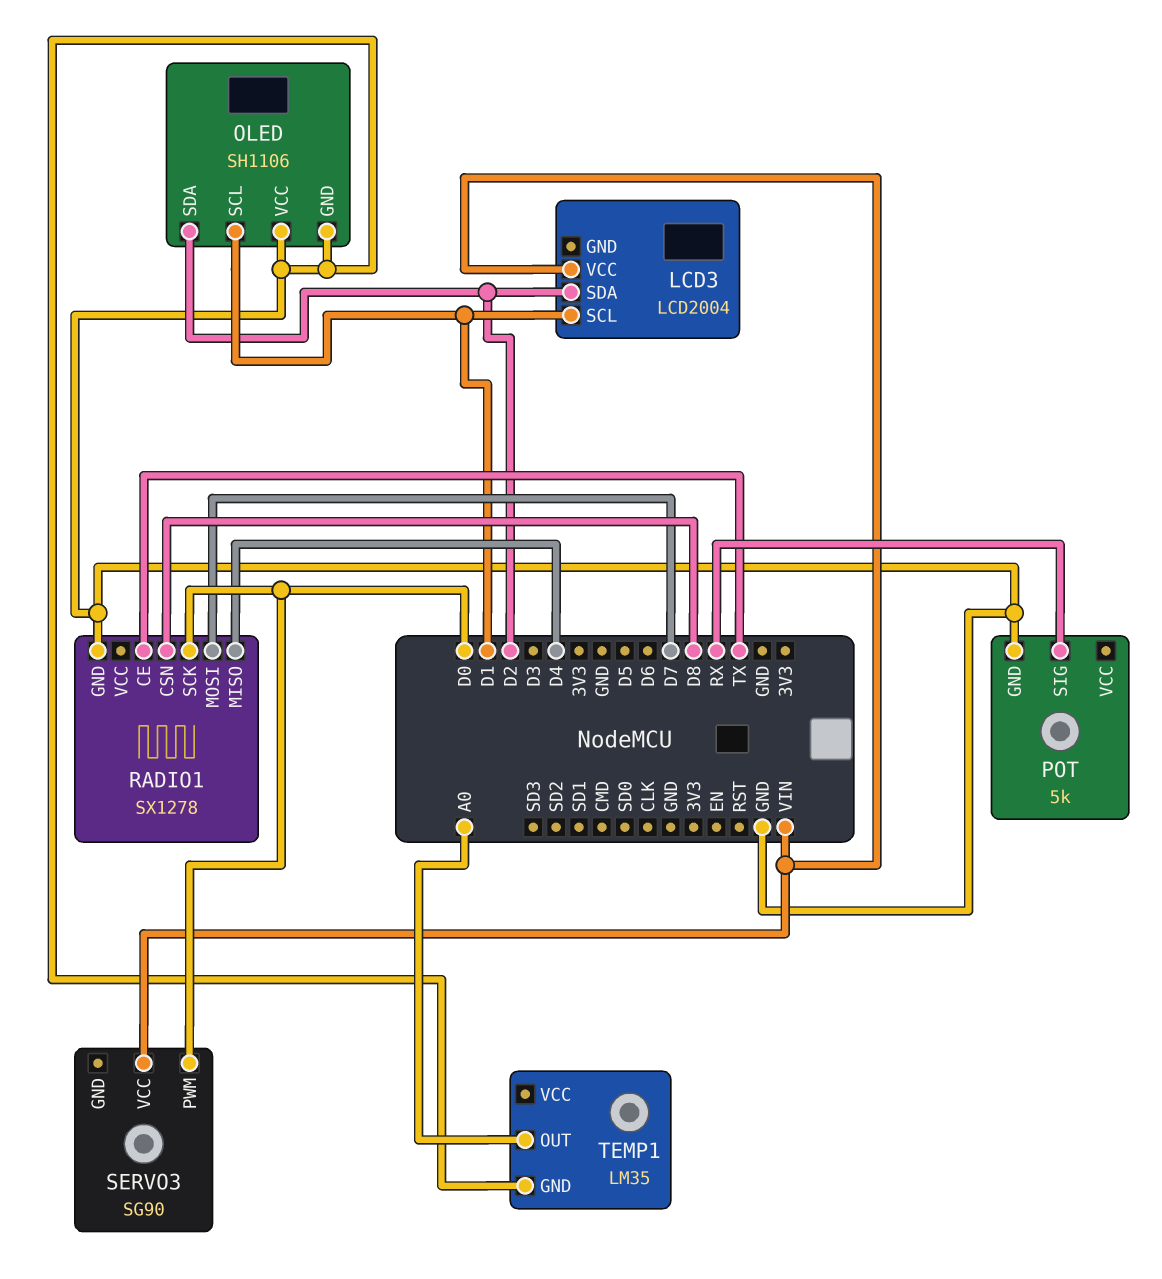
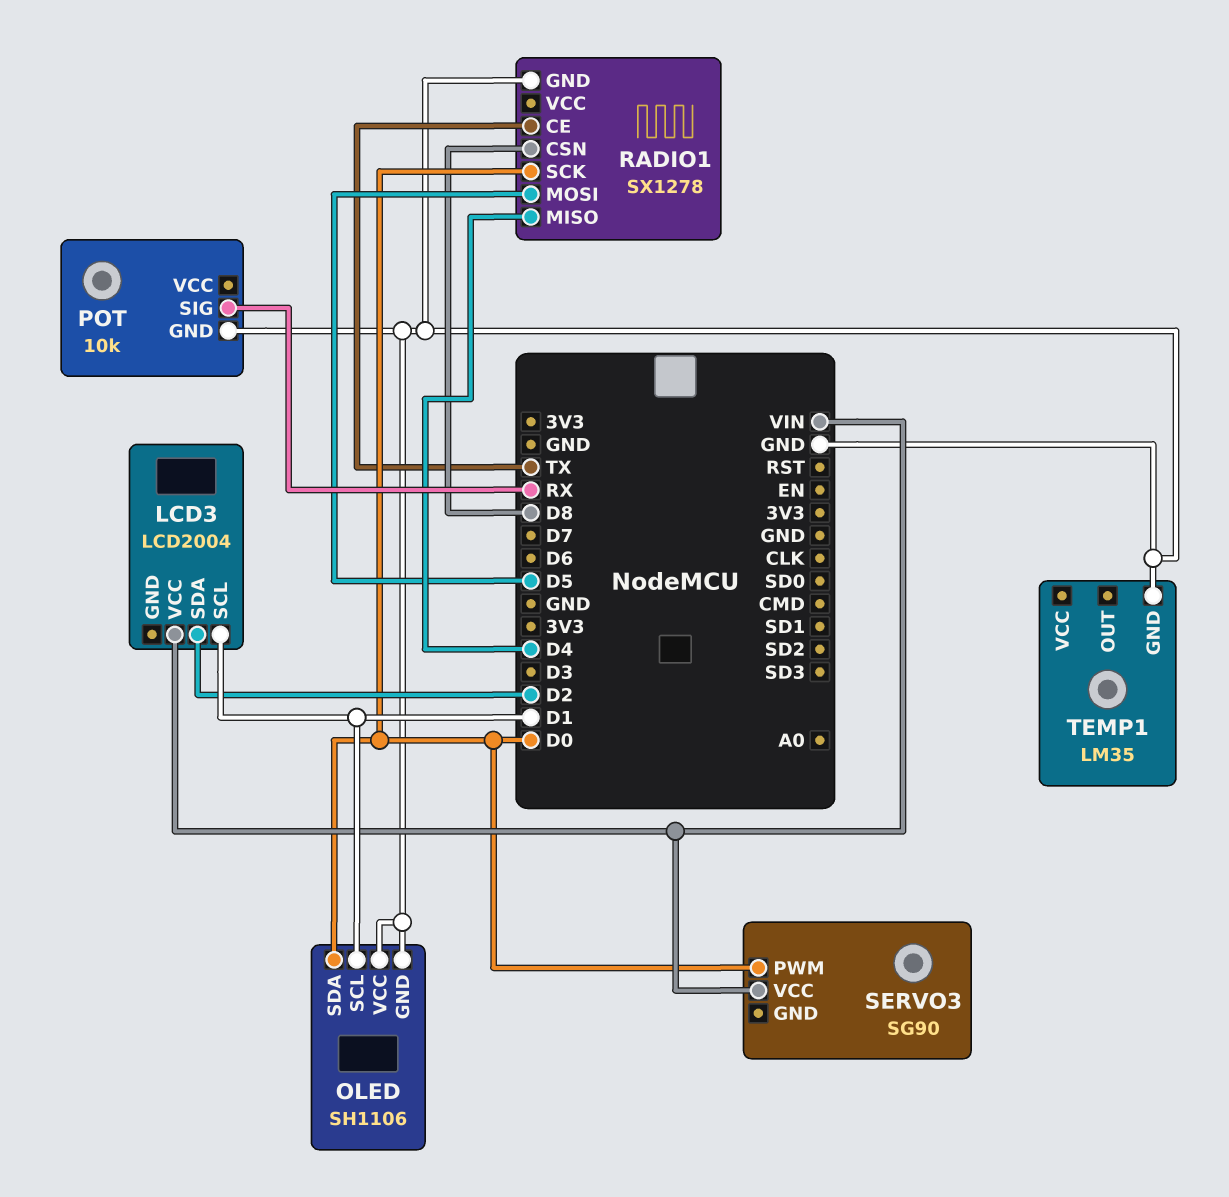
OLED pin SDA: D2 -> D0
POT: 5k -> 10k
RADIO1 pin MOSI: D7 -> D5
TEMP1 pin OUT: A0 -> none

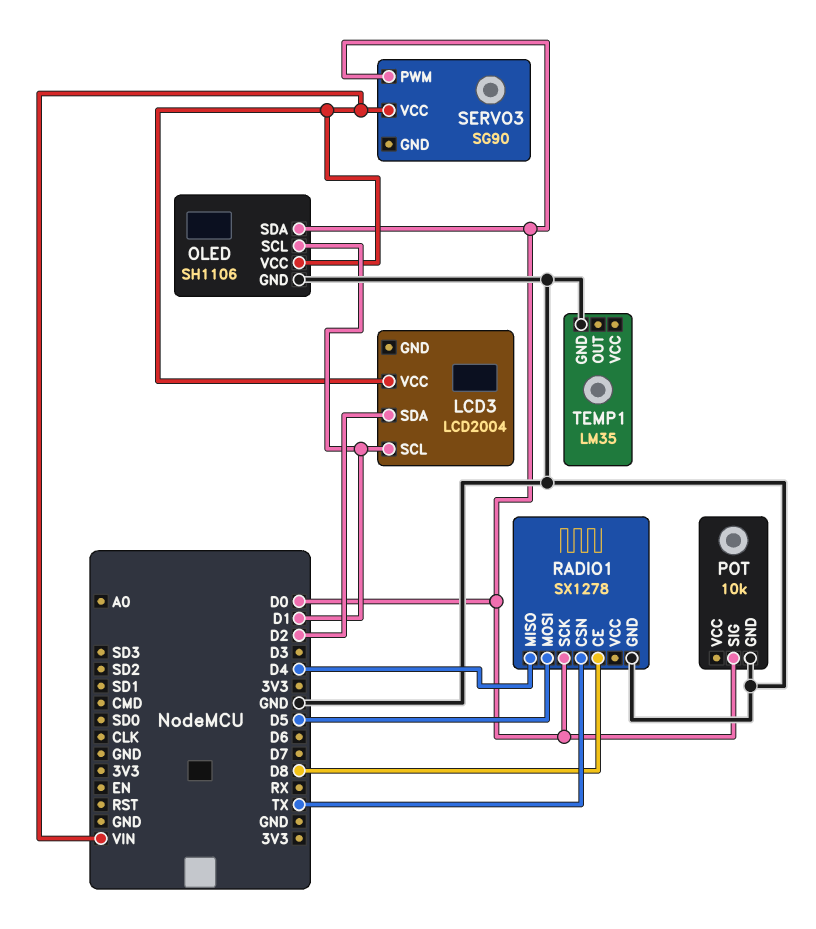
OLED pin VCC: GND -> VIN
POT pin SIG: RX -> D0
RADIO1 pin CE: TX -> D8
RADIO1 pin CSN: D8 -> TX

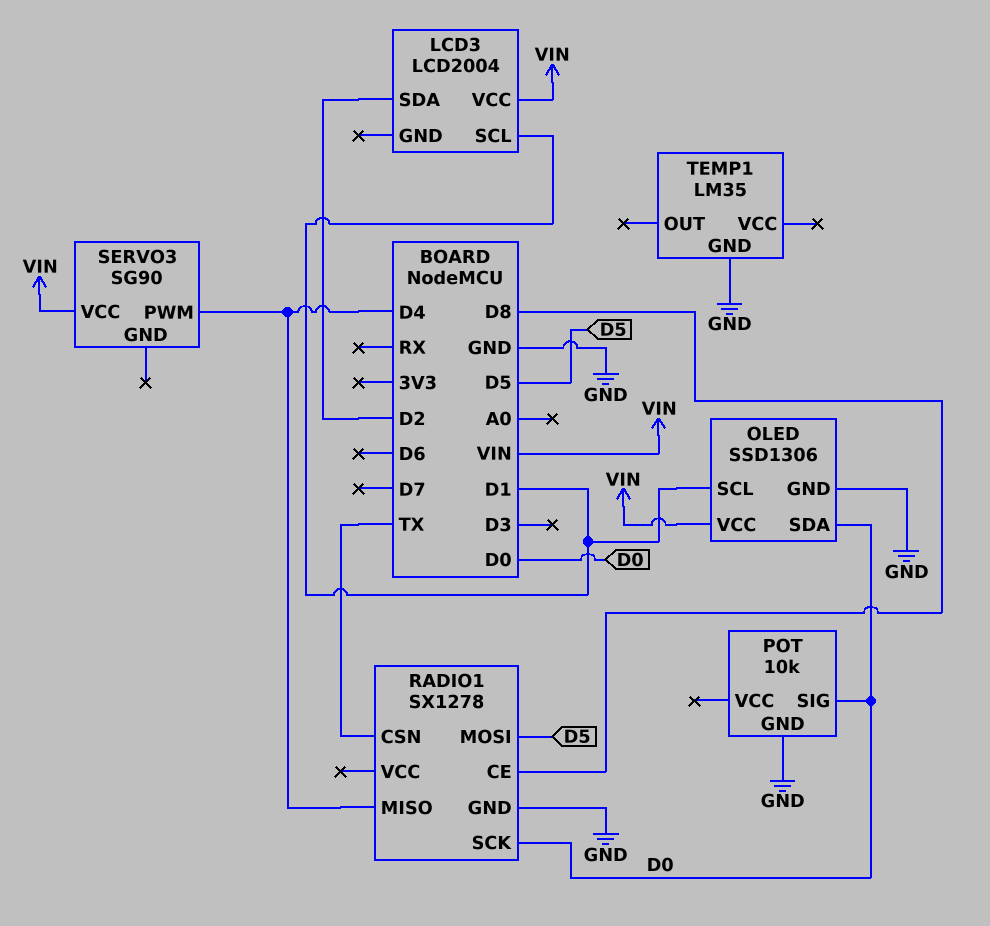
OLED: SH1106 -> SSD1306
SERVO3 pin PWM: D0 -> D4

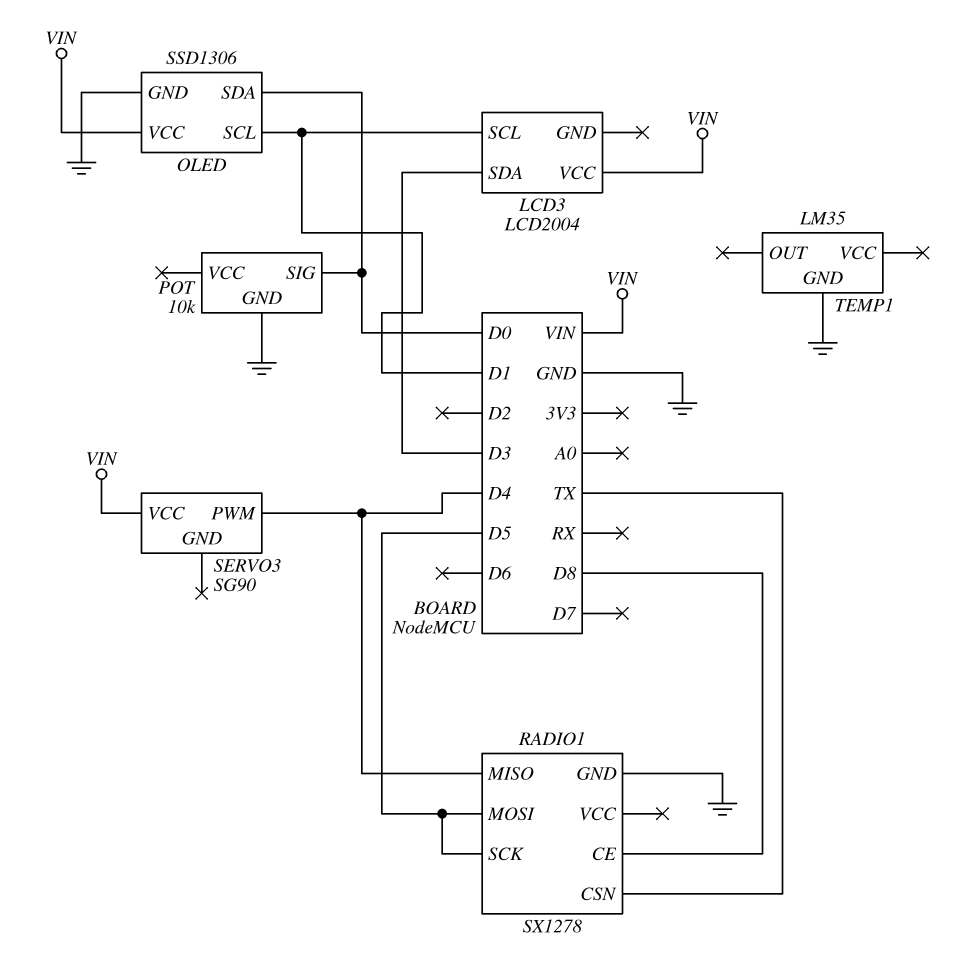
LCD3 pin SDA: D2 -> D3
RADIO1 pin SCK: D0 -> D5

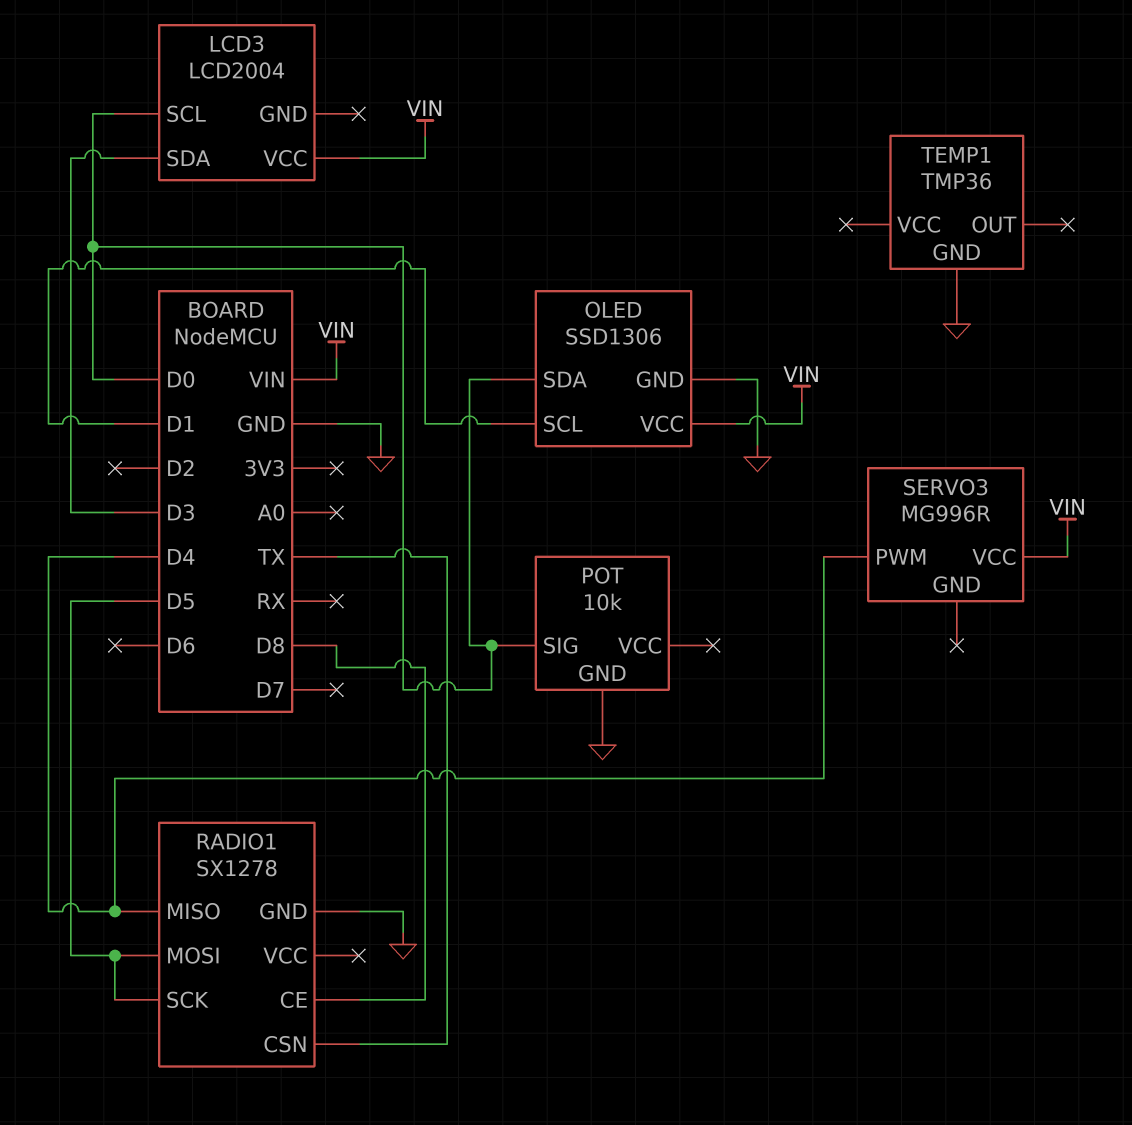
LCD3 pin SCL: D1 -> D0
SERVO3: SG90 -> MG996R
TEMP1: LM35 -> TMP36

